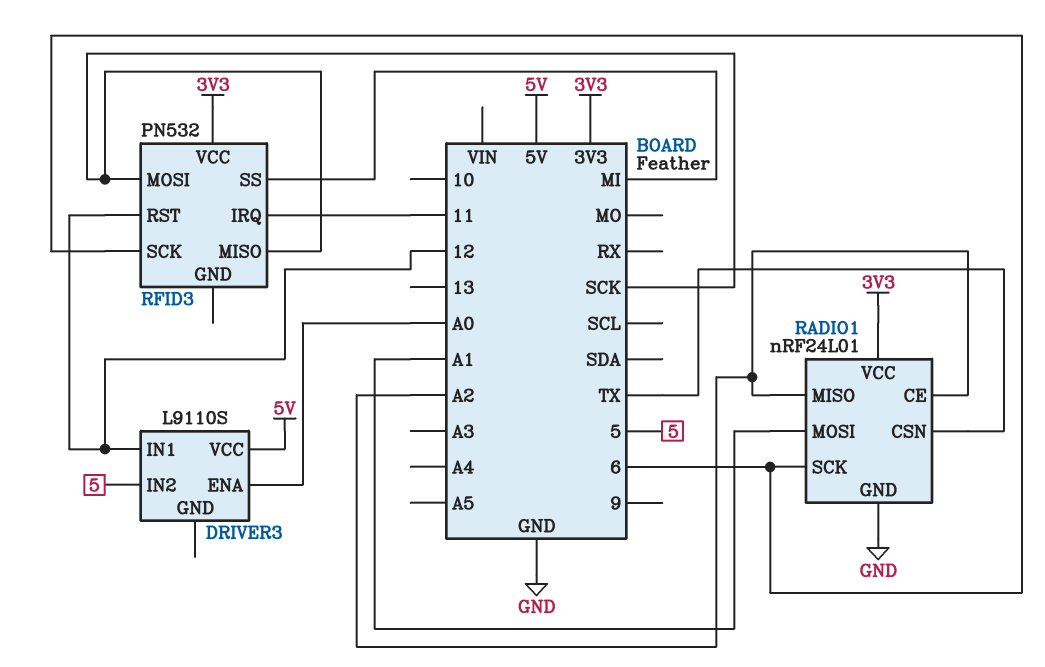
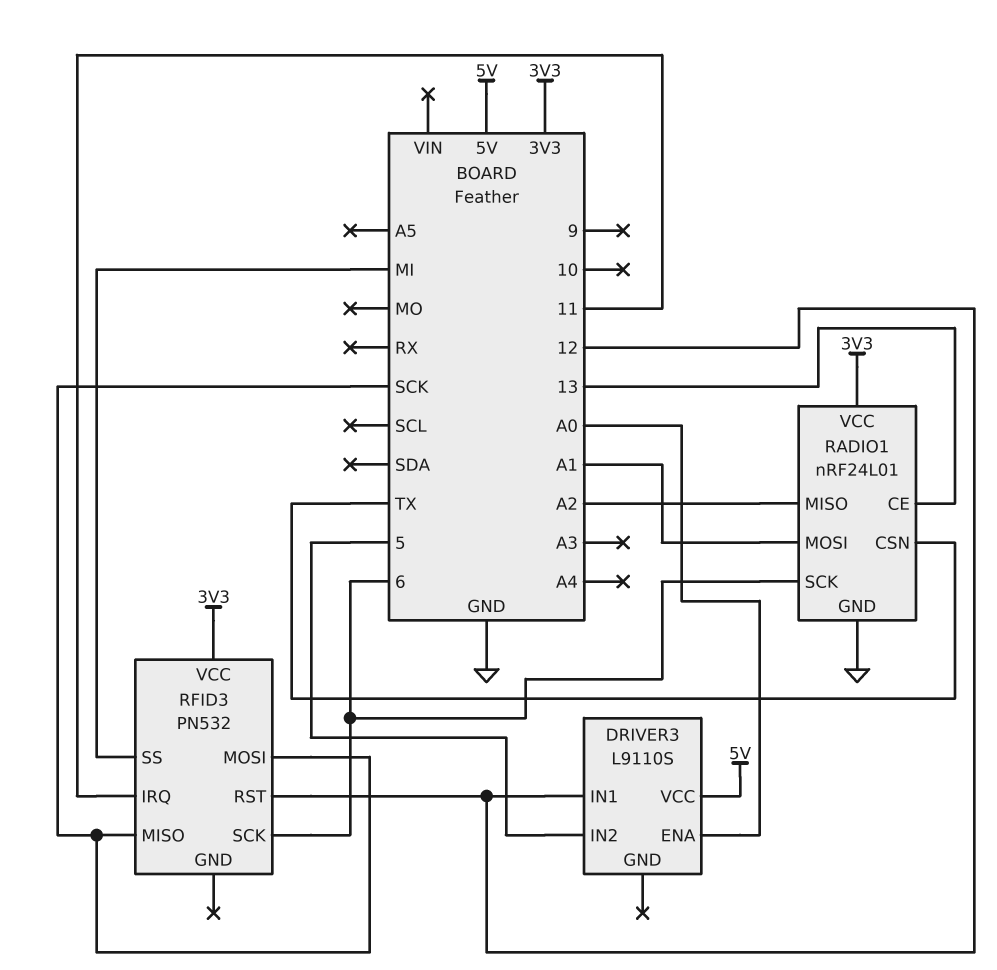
RADIO1 pin CE: A2 -> 13

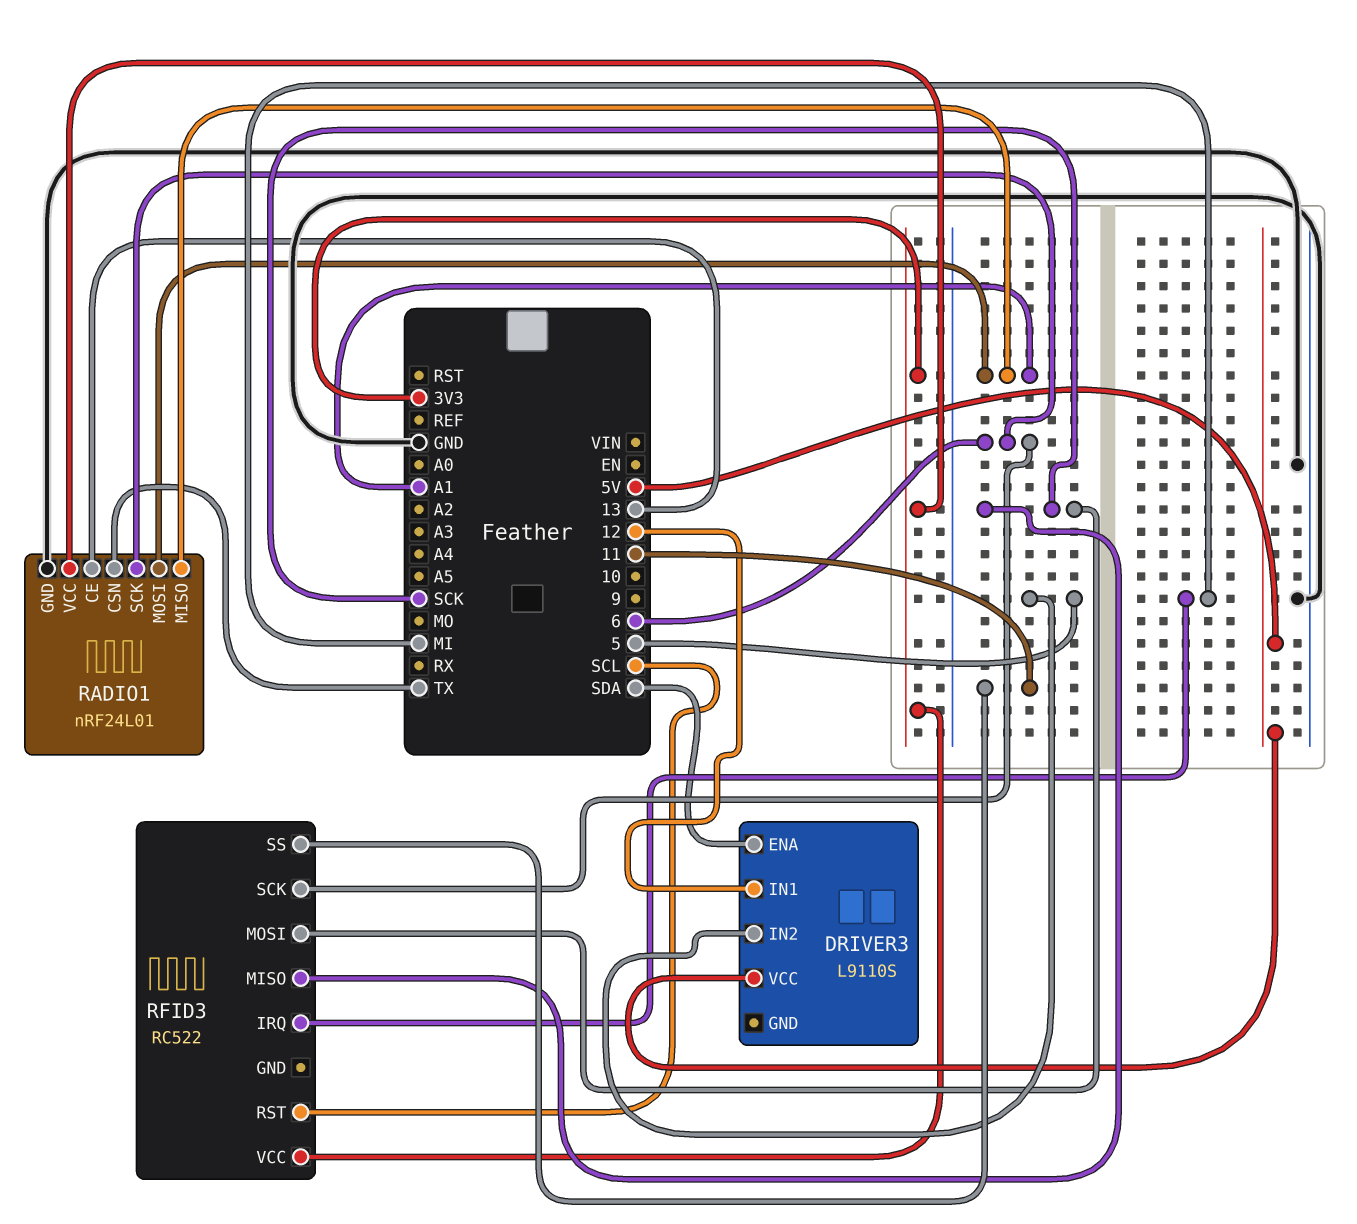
DRIVER3 pin ENA: A0 -> SDA
RADIO1 pin MISO: A2 -> A1
RFID3: PN532 -> RC522
RFID3 pin IRQ: 11 -> MI
RFID3 pin RST: 12 -> SCL
RFID3 pin SS: MI -> 11

